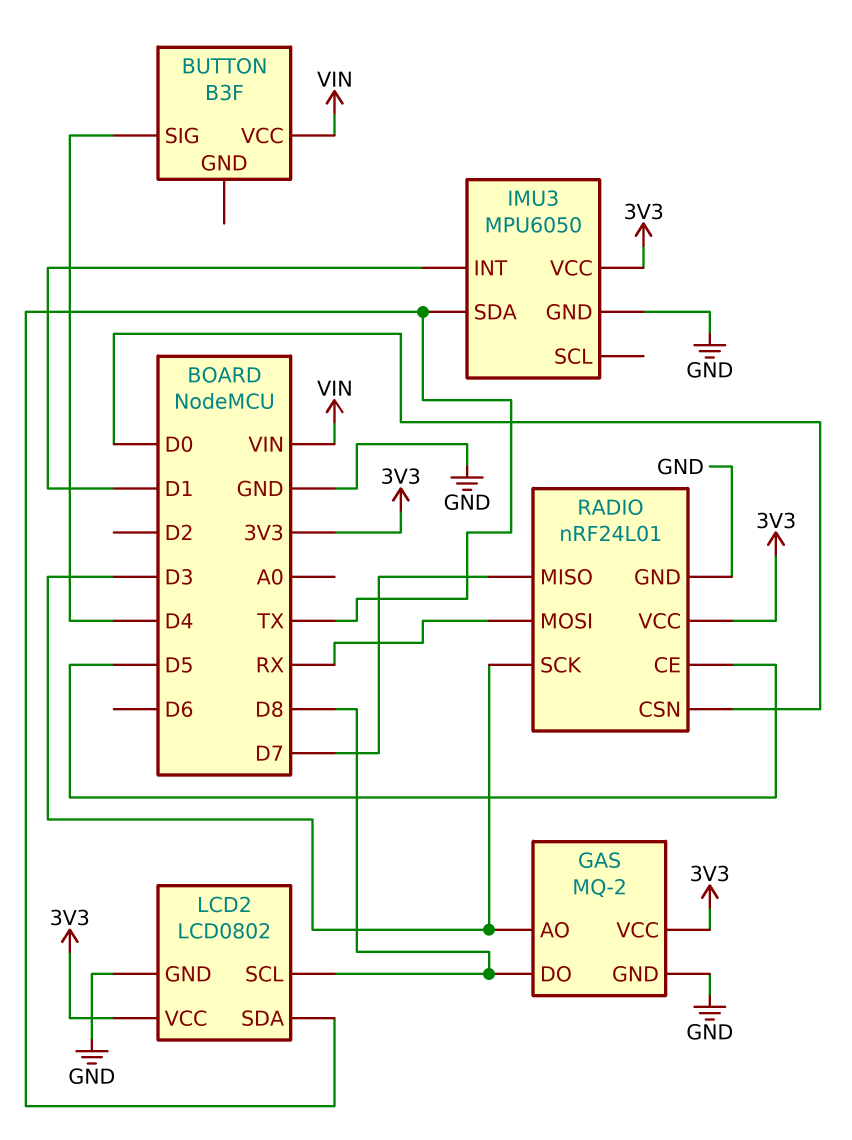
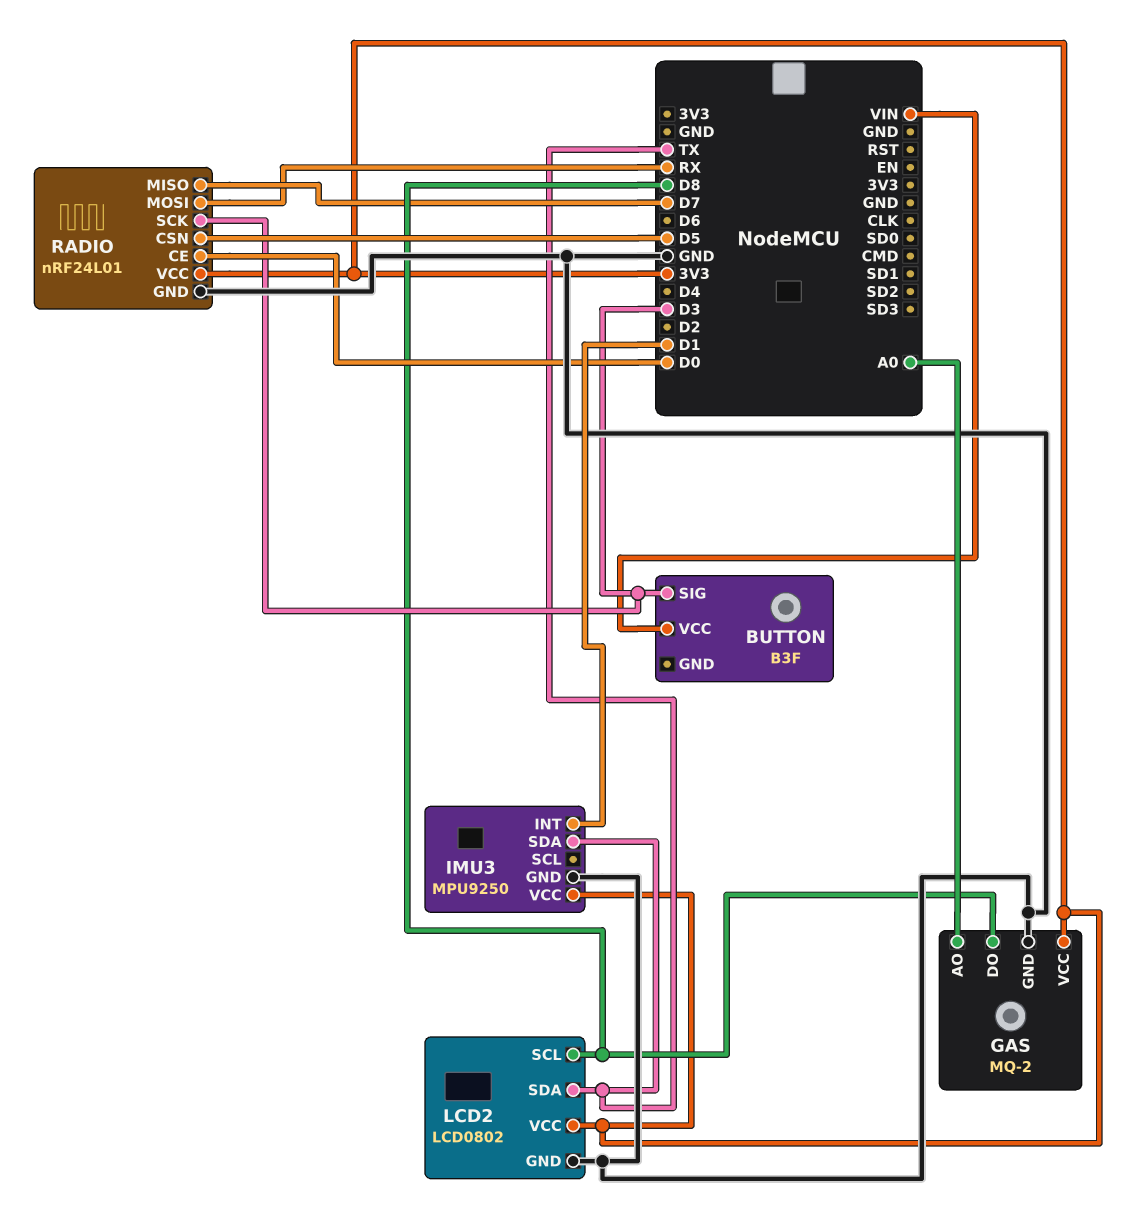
BUTTON pin SIG: D4 -> D3
GAS pin AO: D3 -> A0
IMU3: MPU6050 -> MPU9250
RADIO pin CE: D5 -> D0
RADIO pin CSN: D0 -> D5

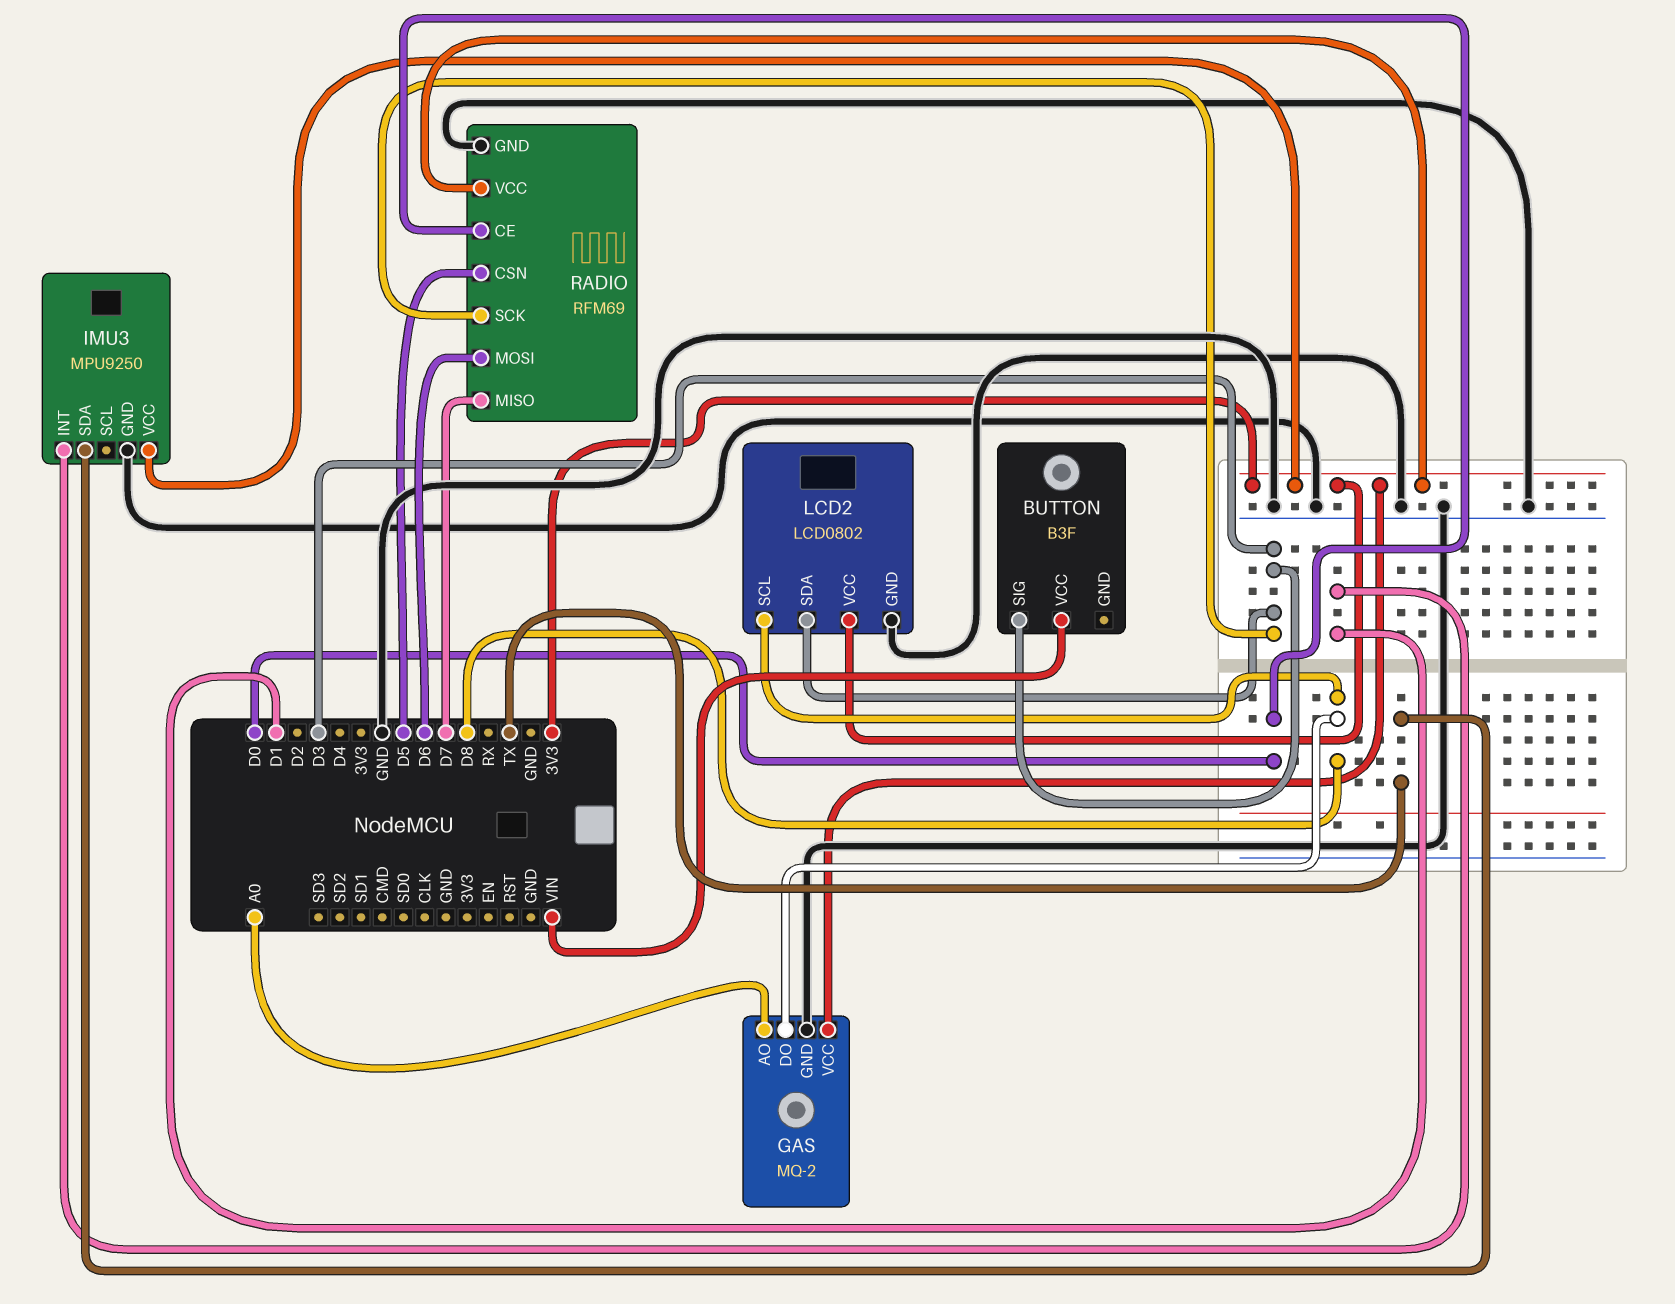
LCD2 pin SDA: TX -> D3
RADIO: nRF24L01 -> RFM69
RADIO pin MOSI: RX -> D6

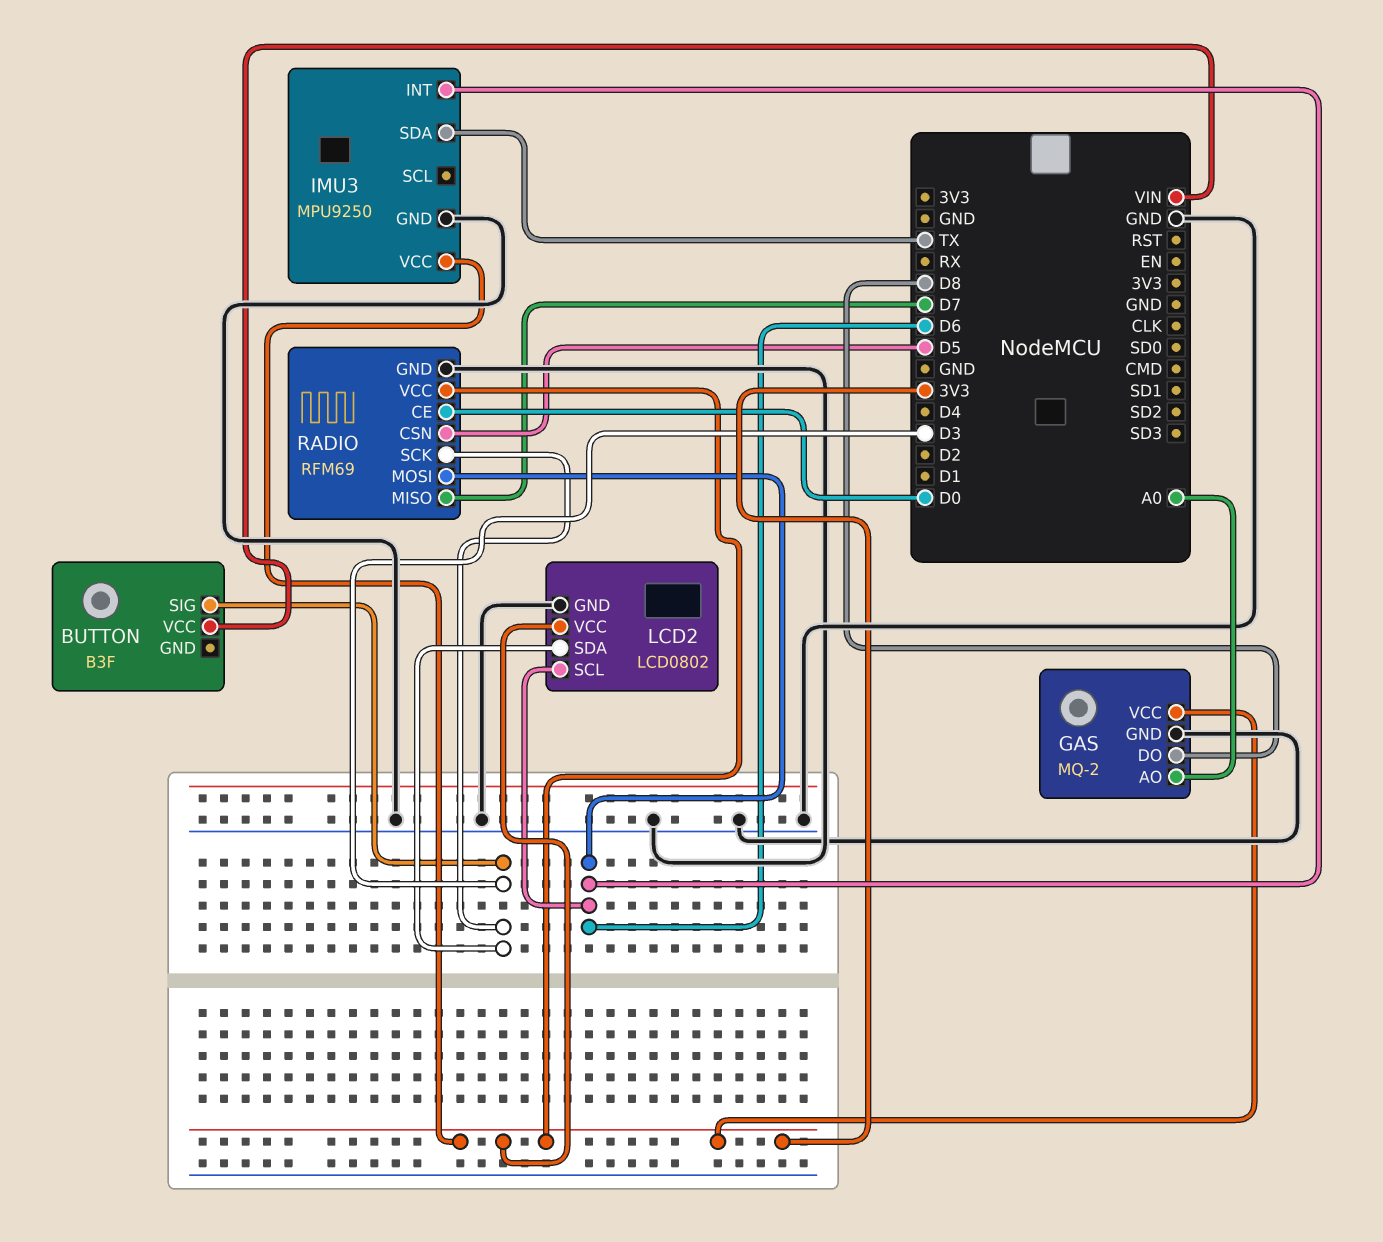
IMU3 pin INT: D1 -> D6
LCD2 pin SCL: D8 -> D6

